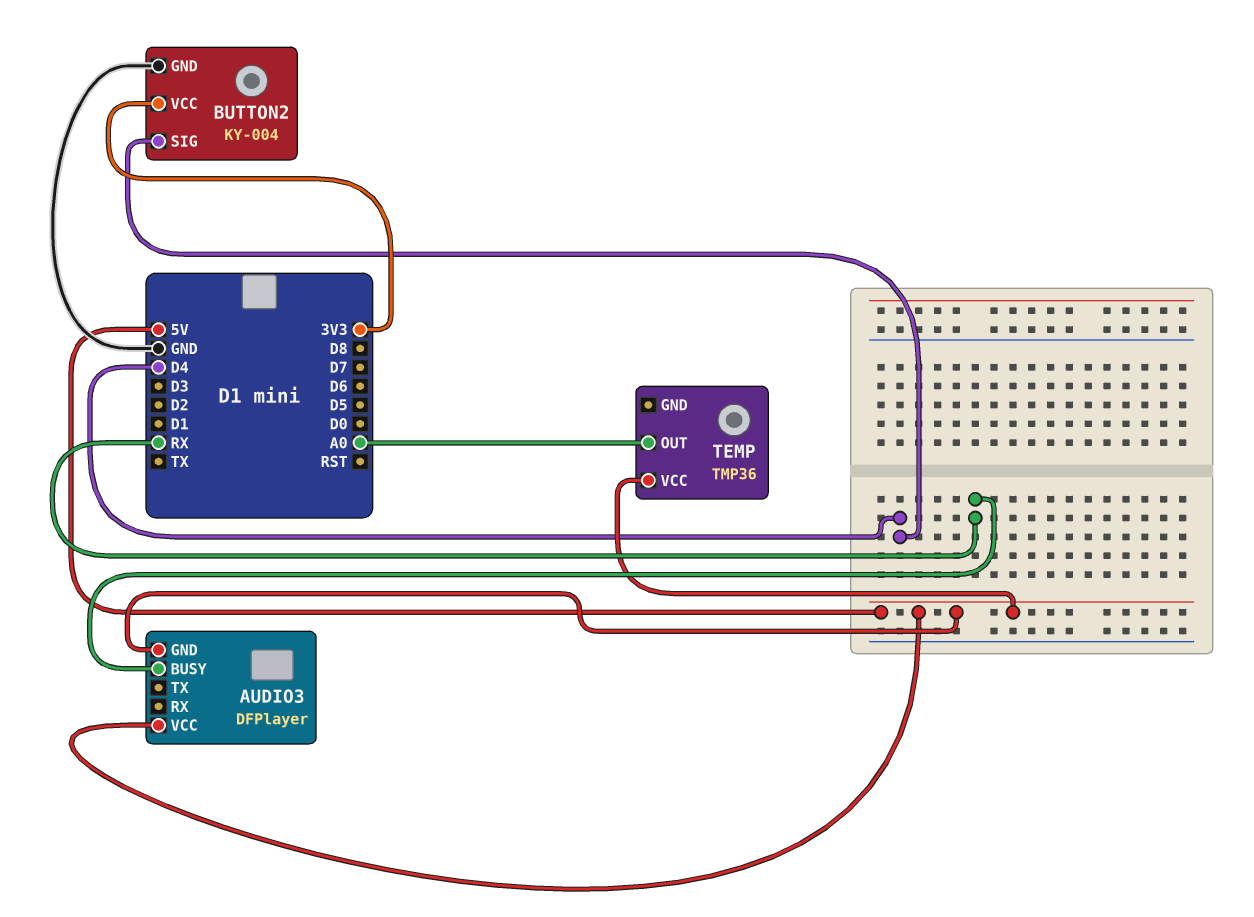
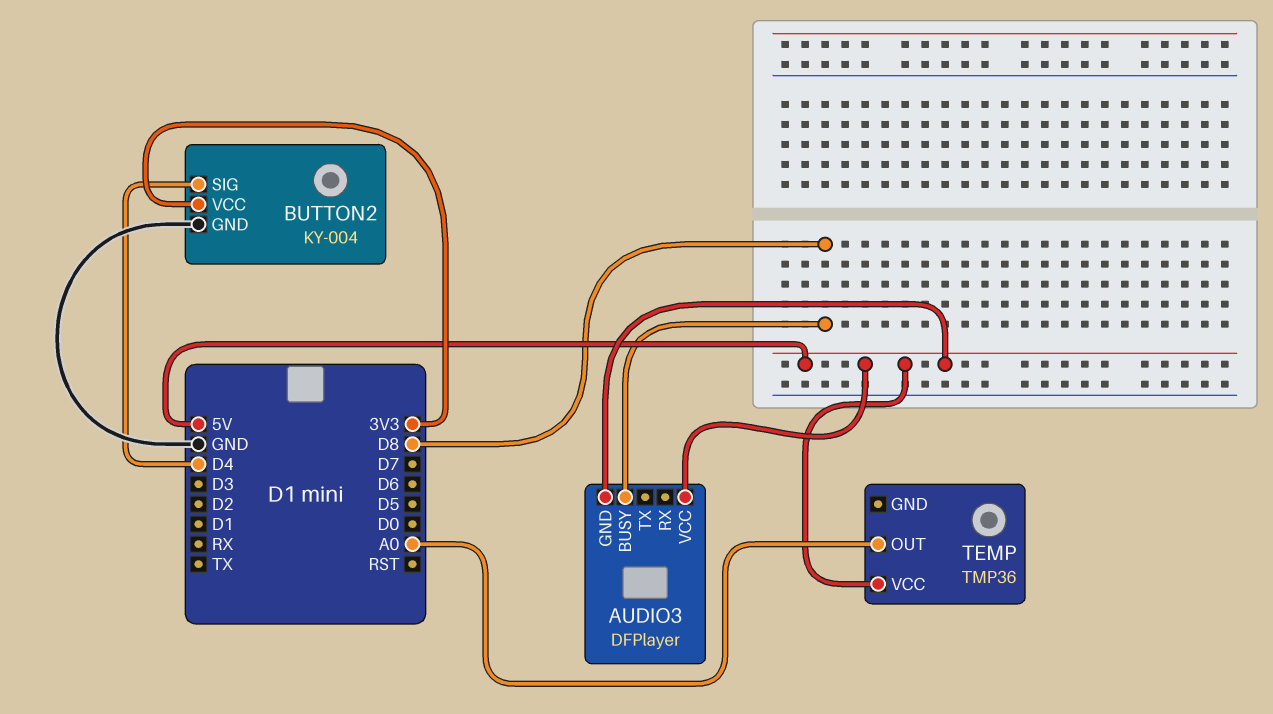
AUDIO3 pin BUSY: RX -> D8

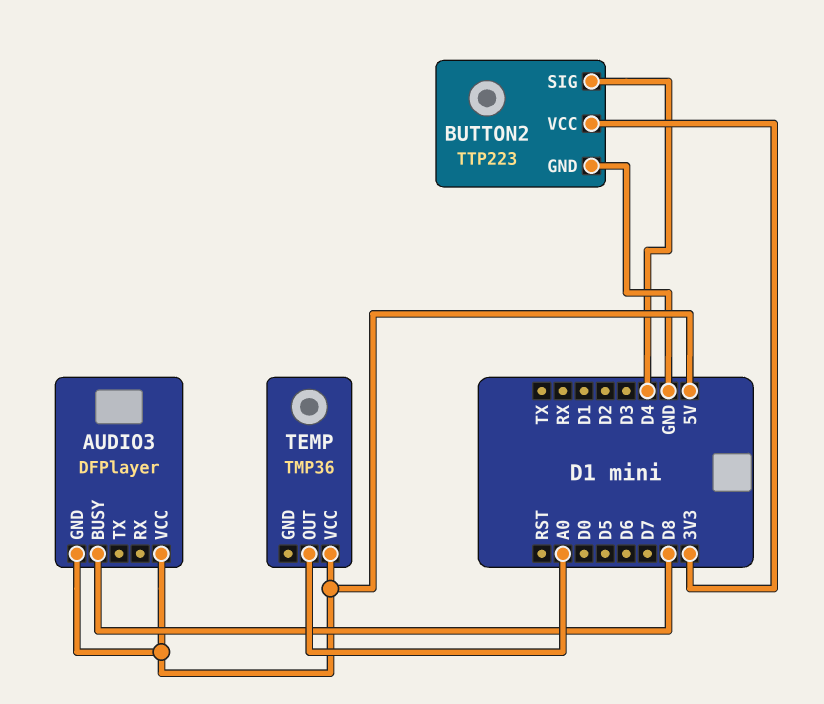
BUTTON2: KY-004 -> TTP223

